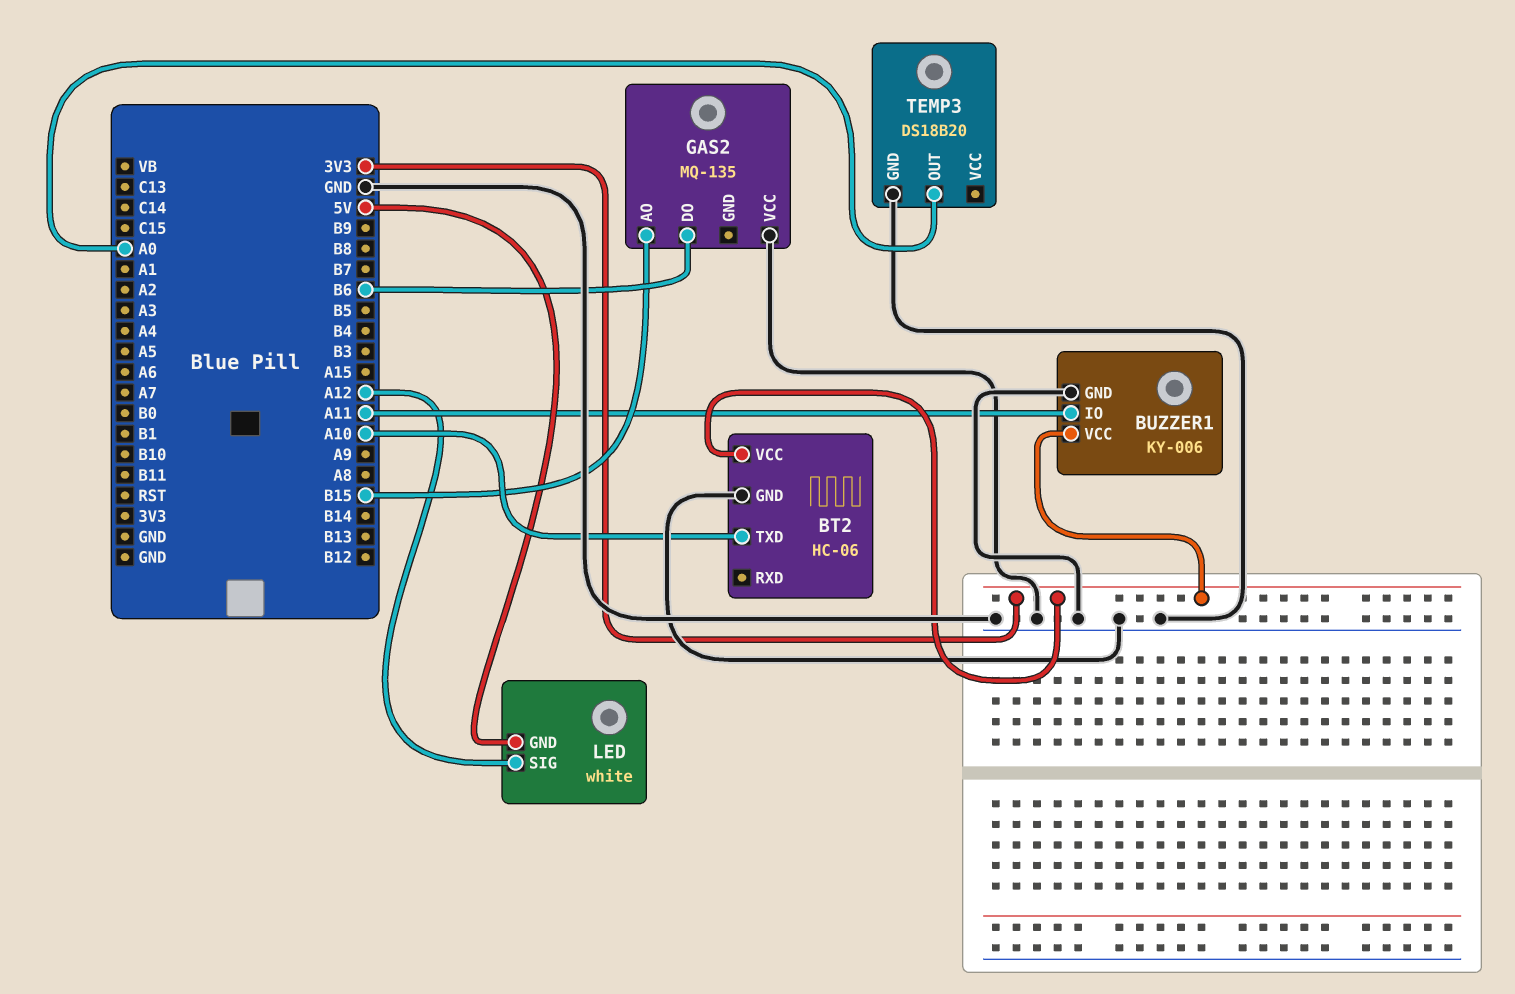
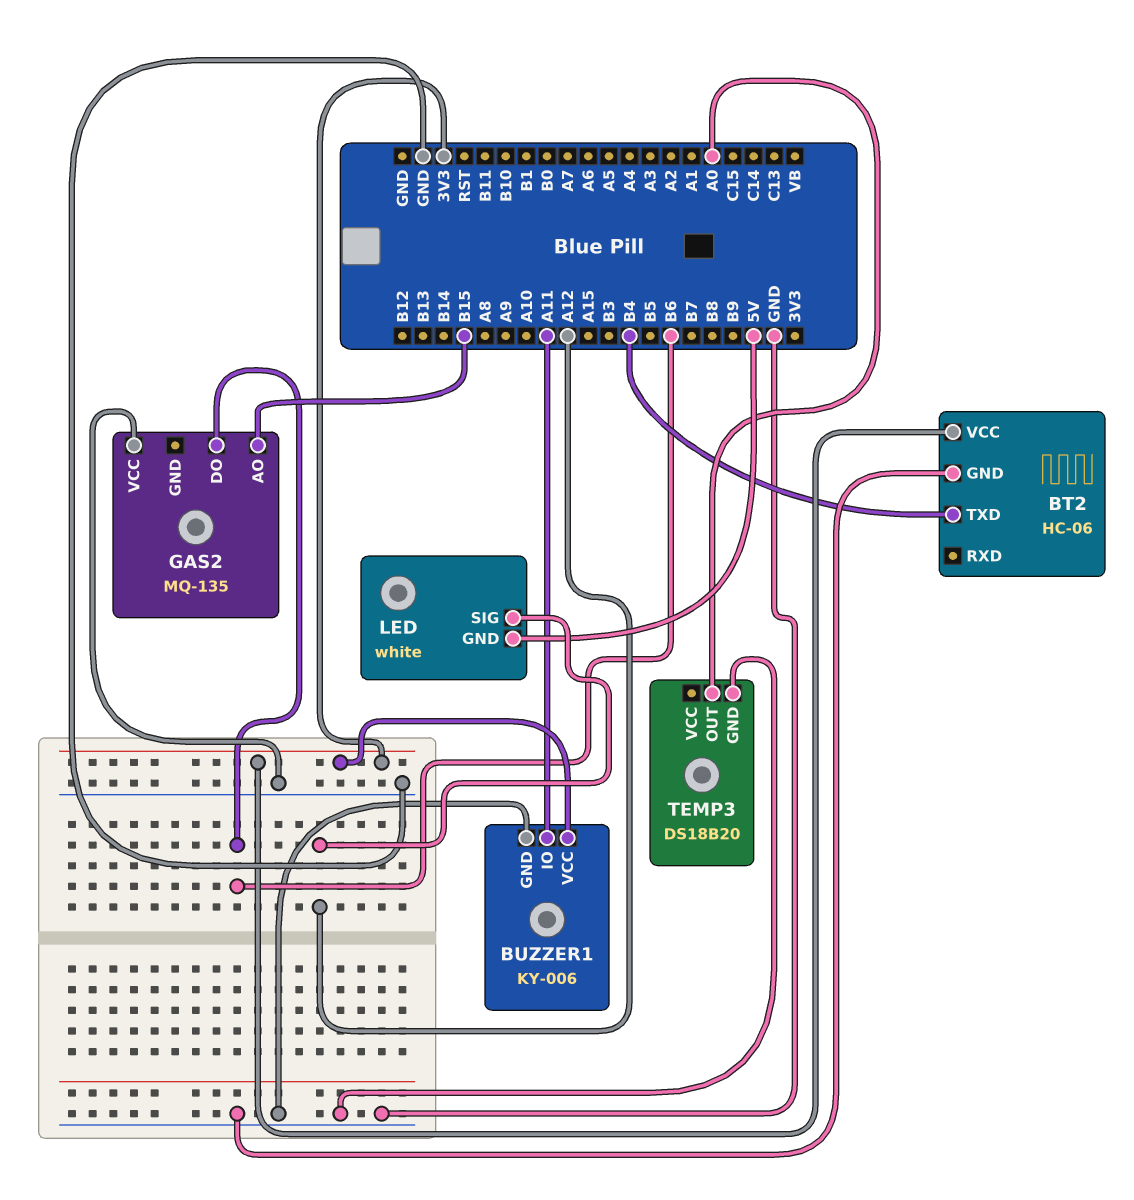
BT2 pin TXD: A10 -> B4

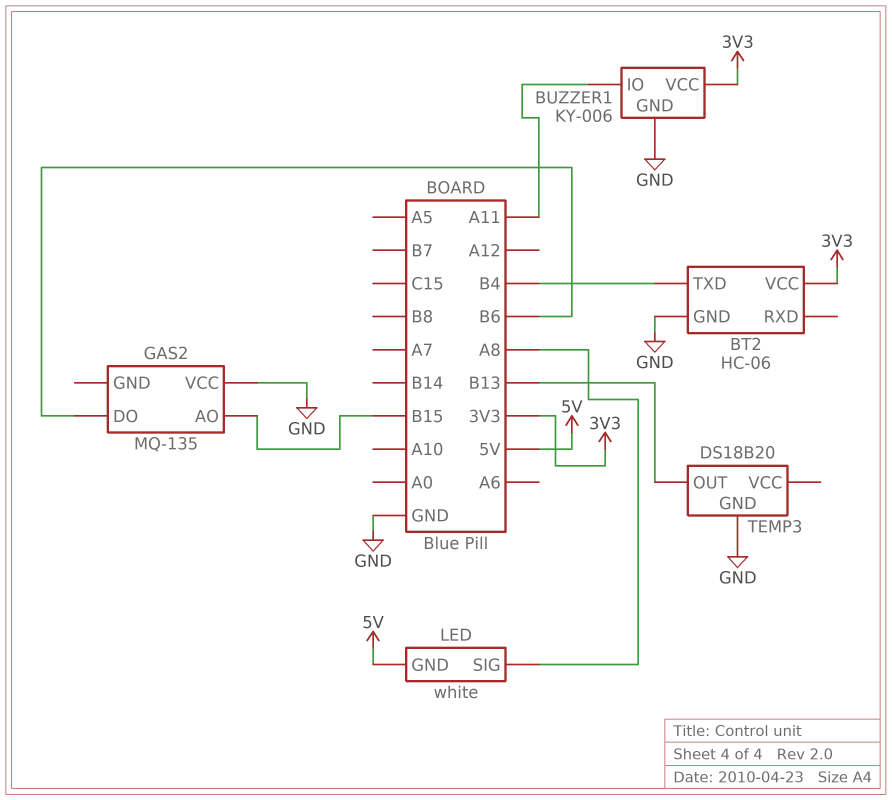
LED pin SIG: A12 -> A8
TEMP3 pin OUT: A0 -> B13

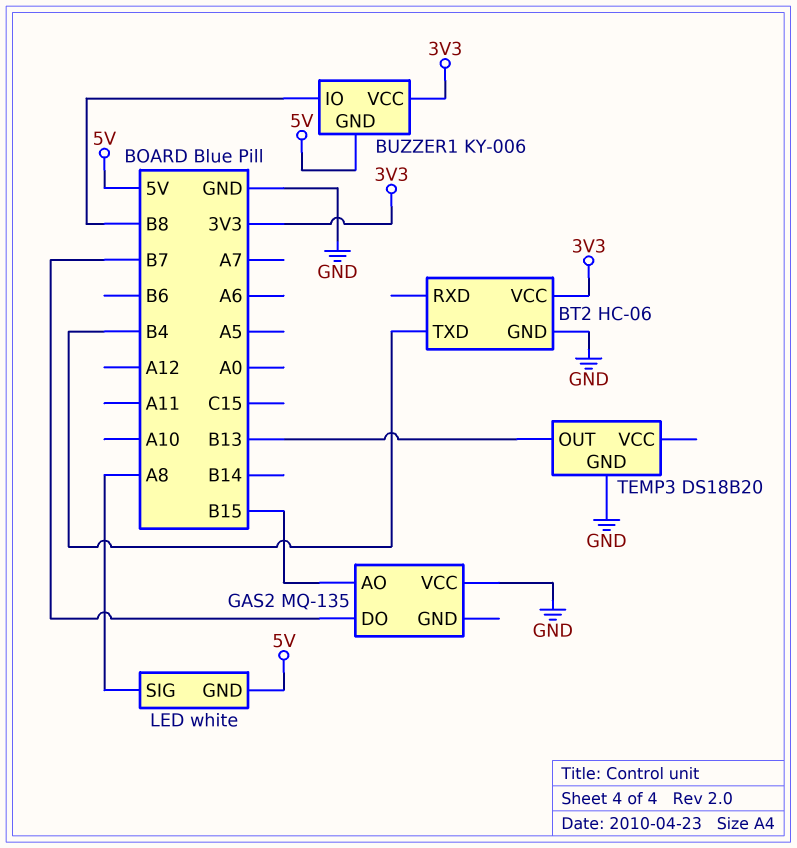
BUZZER1 pin GND: GND -> 5V
BUZZER1 pin IO: A11 -> B8
GAS2 pin DO: B6 -> B7

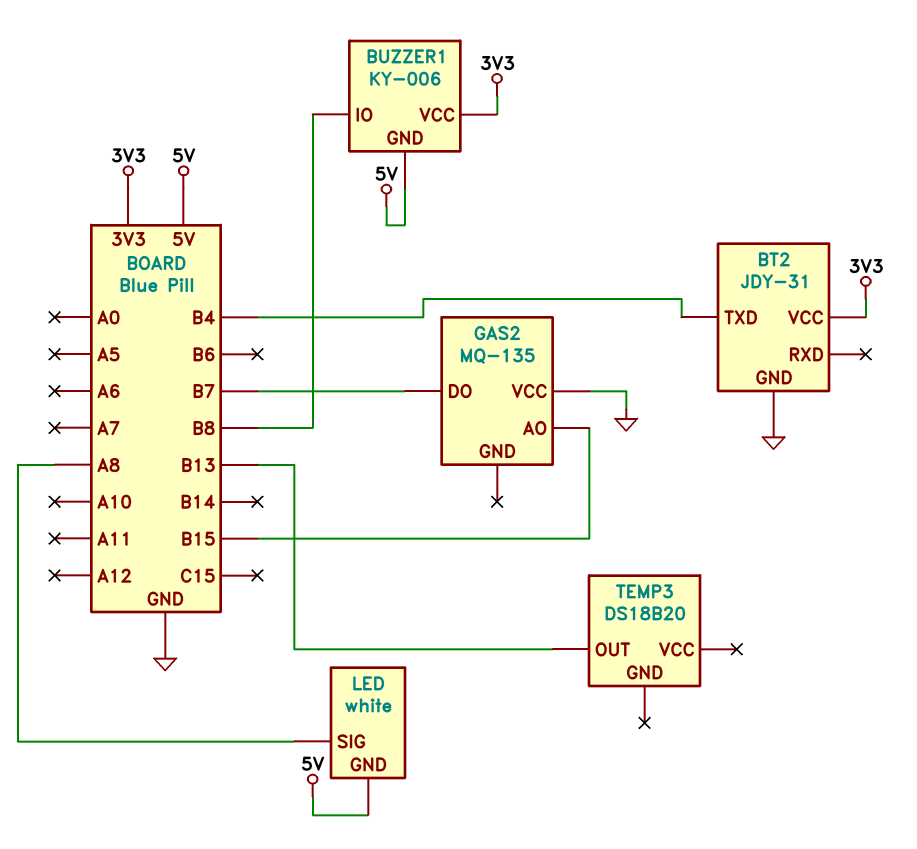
BT2: HC-06 -> JDY-31
TEMP3 pin GND: GND -> none

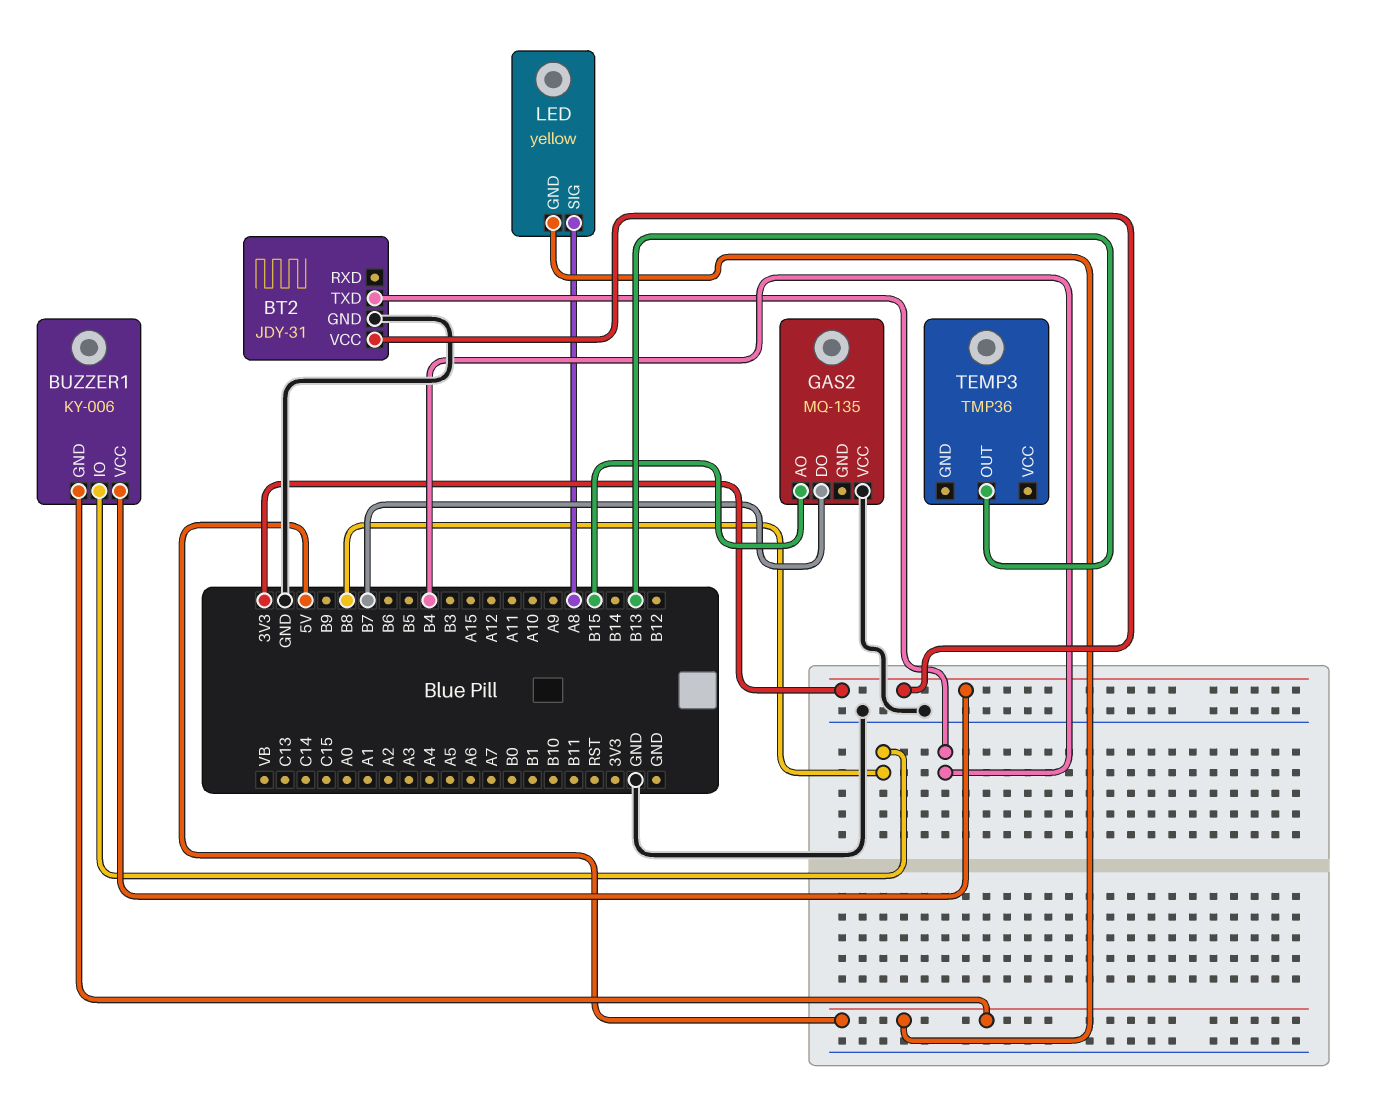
LED: white -> yellow
TEMP3: DS18B20 -> TMP36

